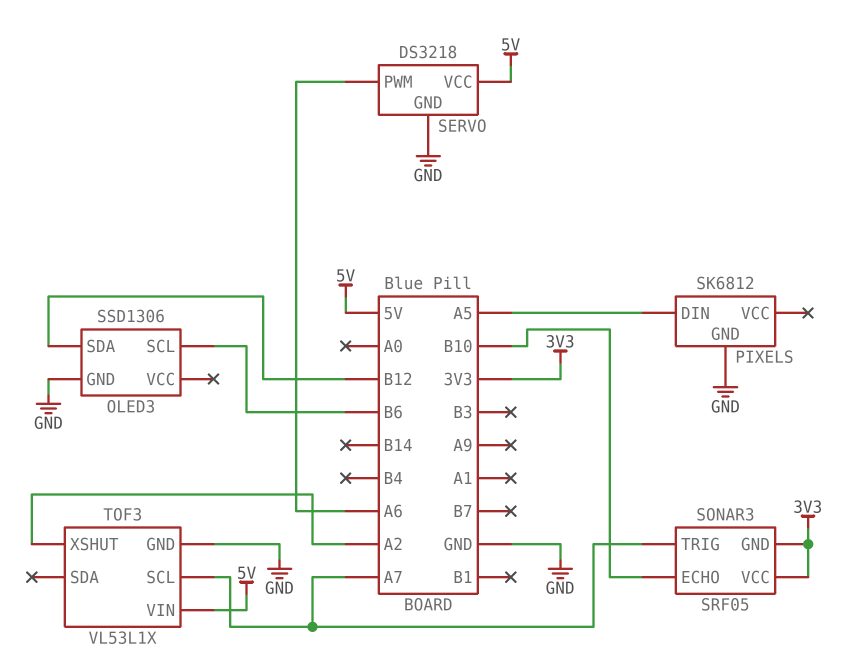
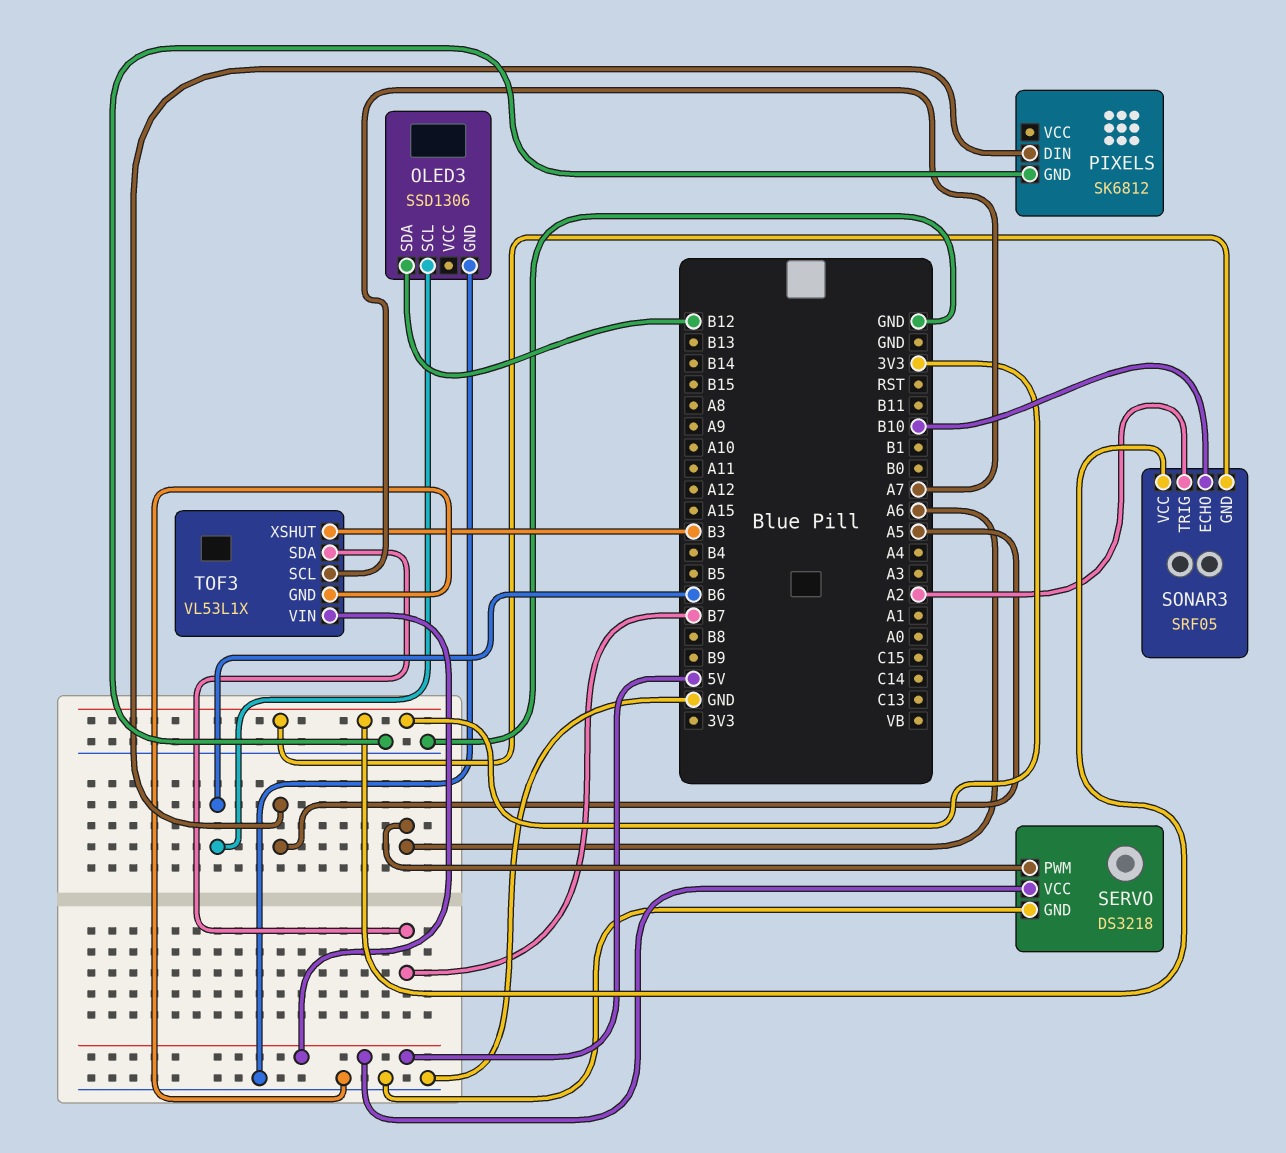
SONAR3 pin TRIG: A7 -> A2
TOF3 pin SDA: none -> B7
TOF3 pin XSHUT: A2 -> B3

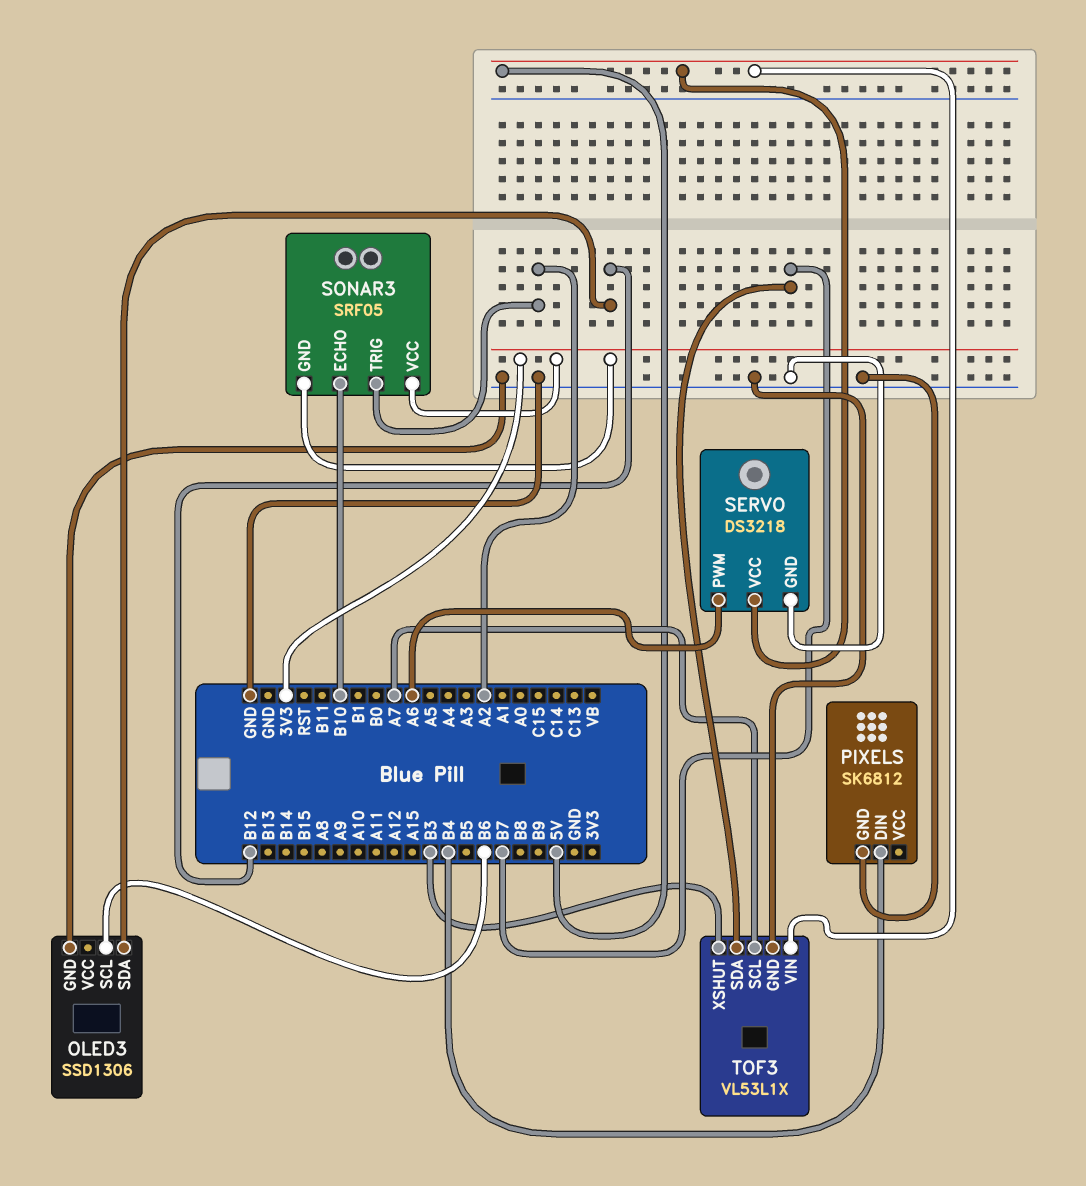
PIXELS pin DIN: A5 -> B4

